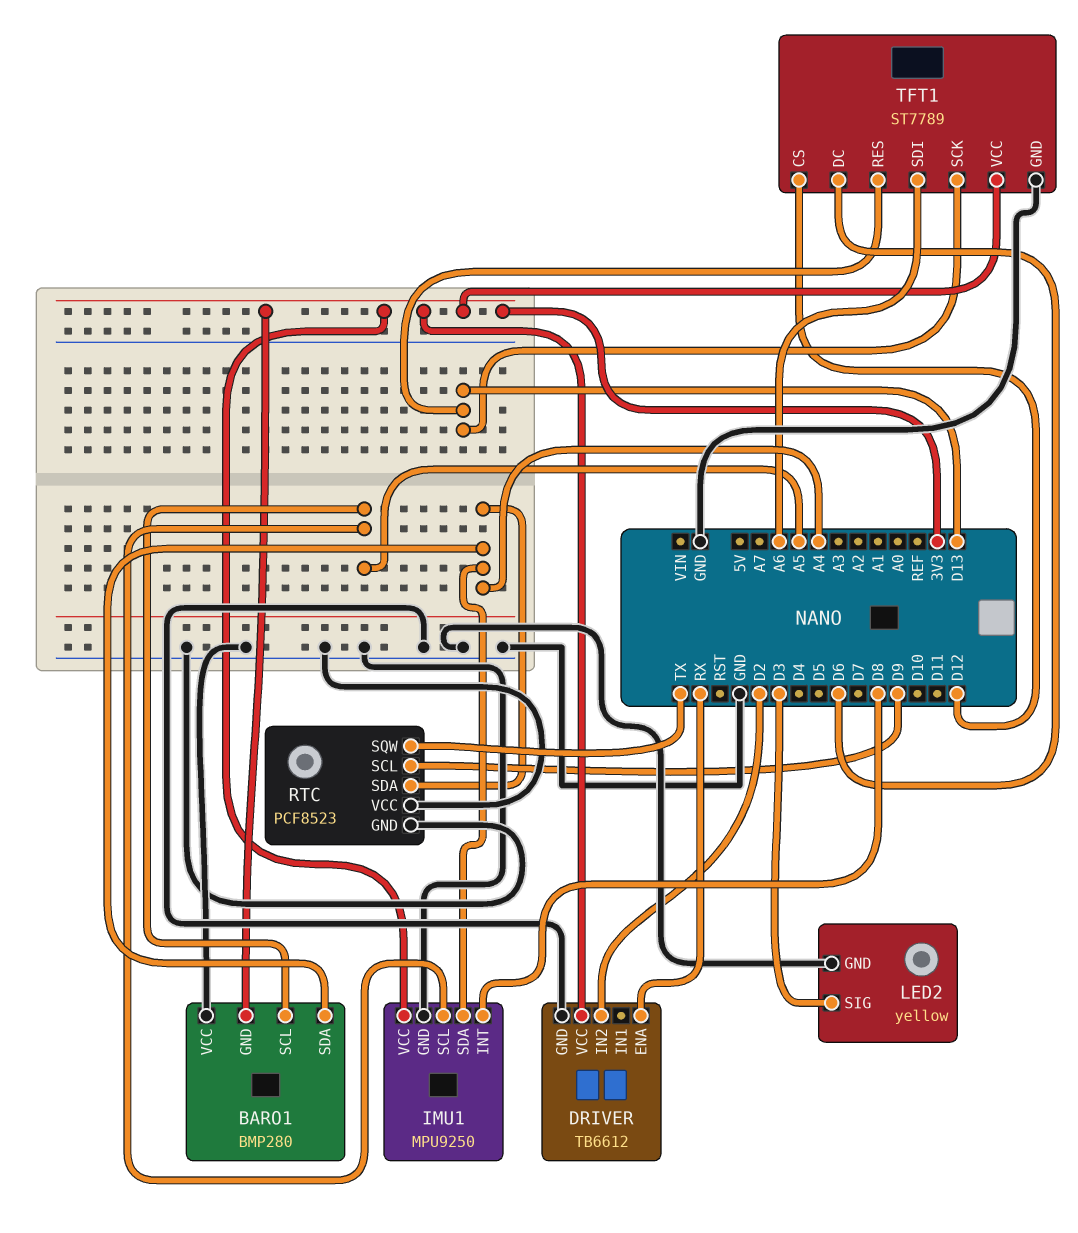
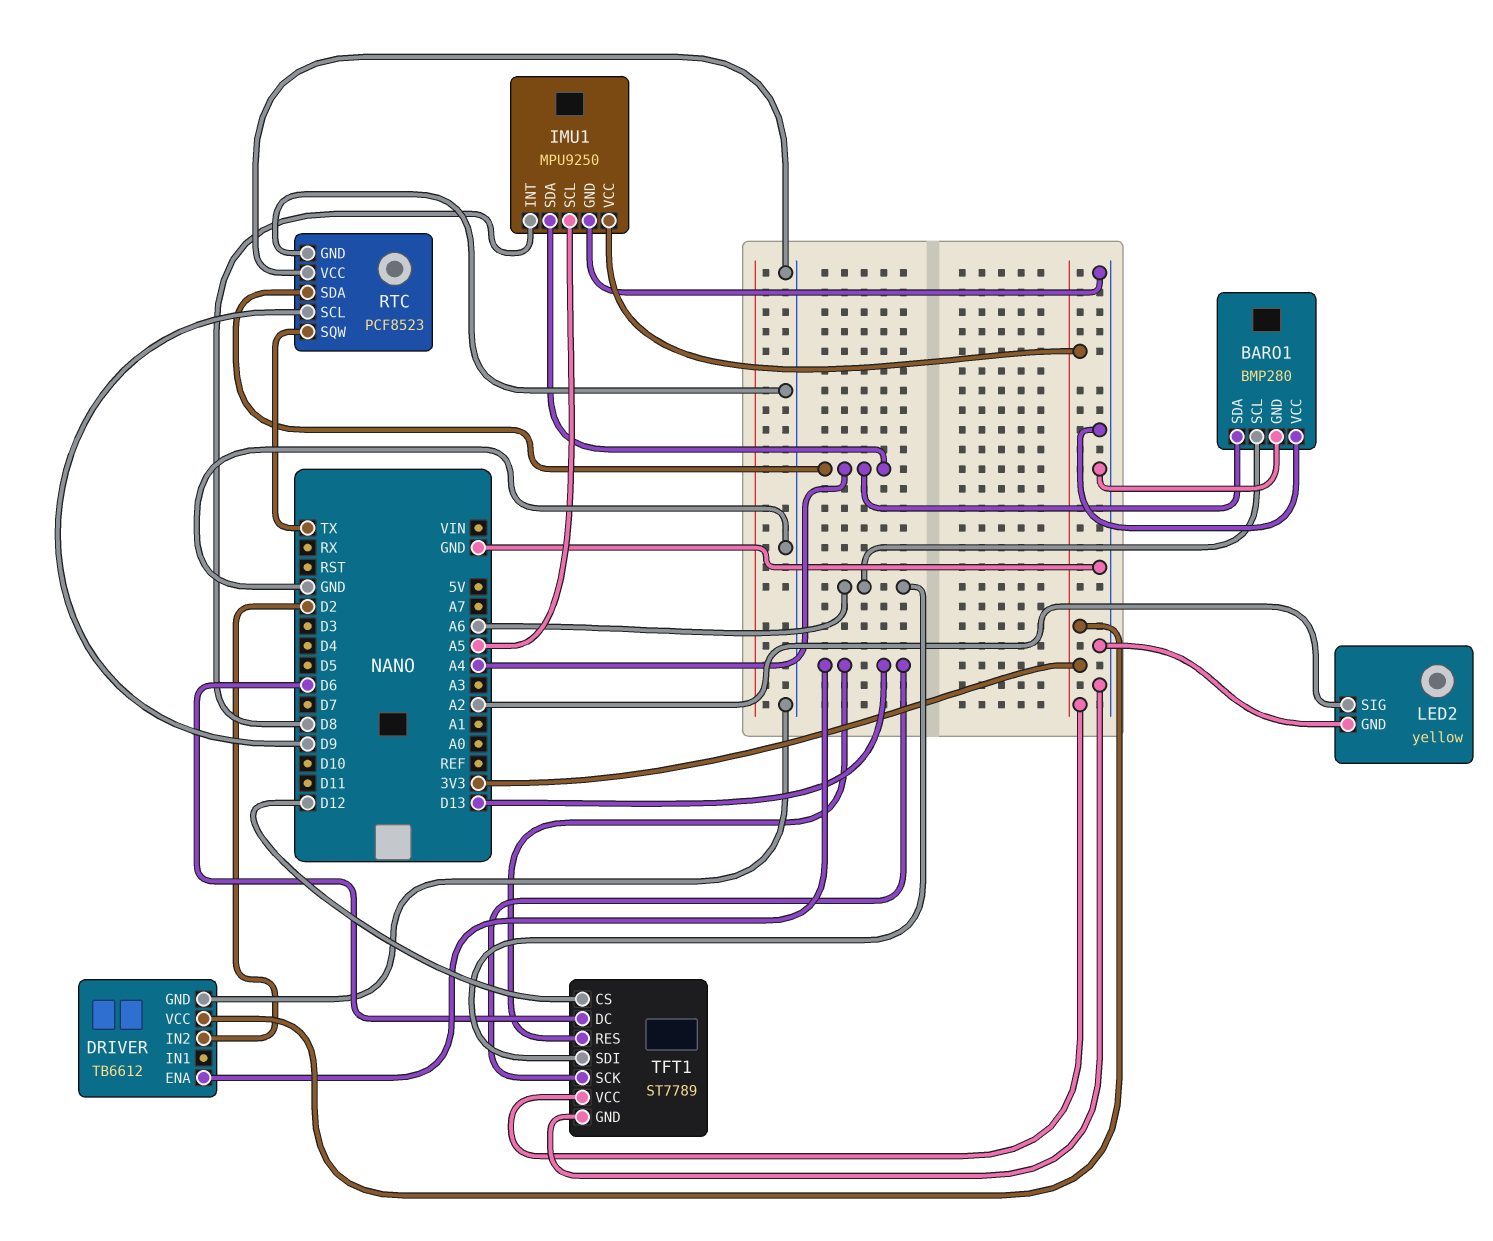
BARO1 pin GND: 3V3 -> GND
BARO1 pin SCL: A5 -> A6
DRIVER pin ENA: RX -> D13
LED2 pin SIG: D3 -> A2

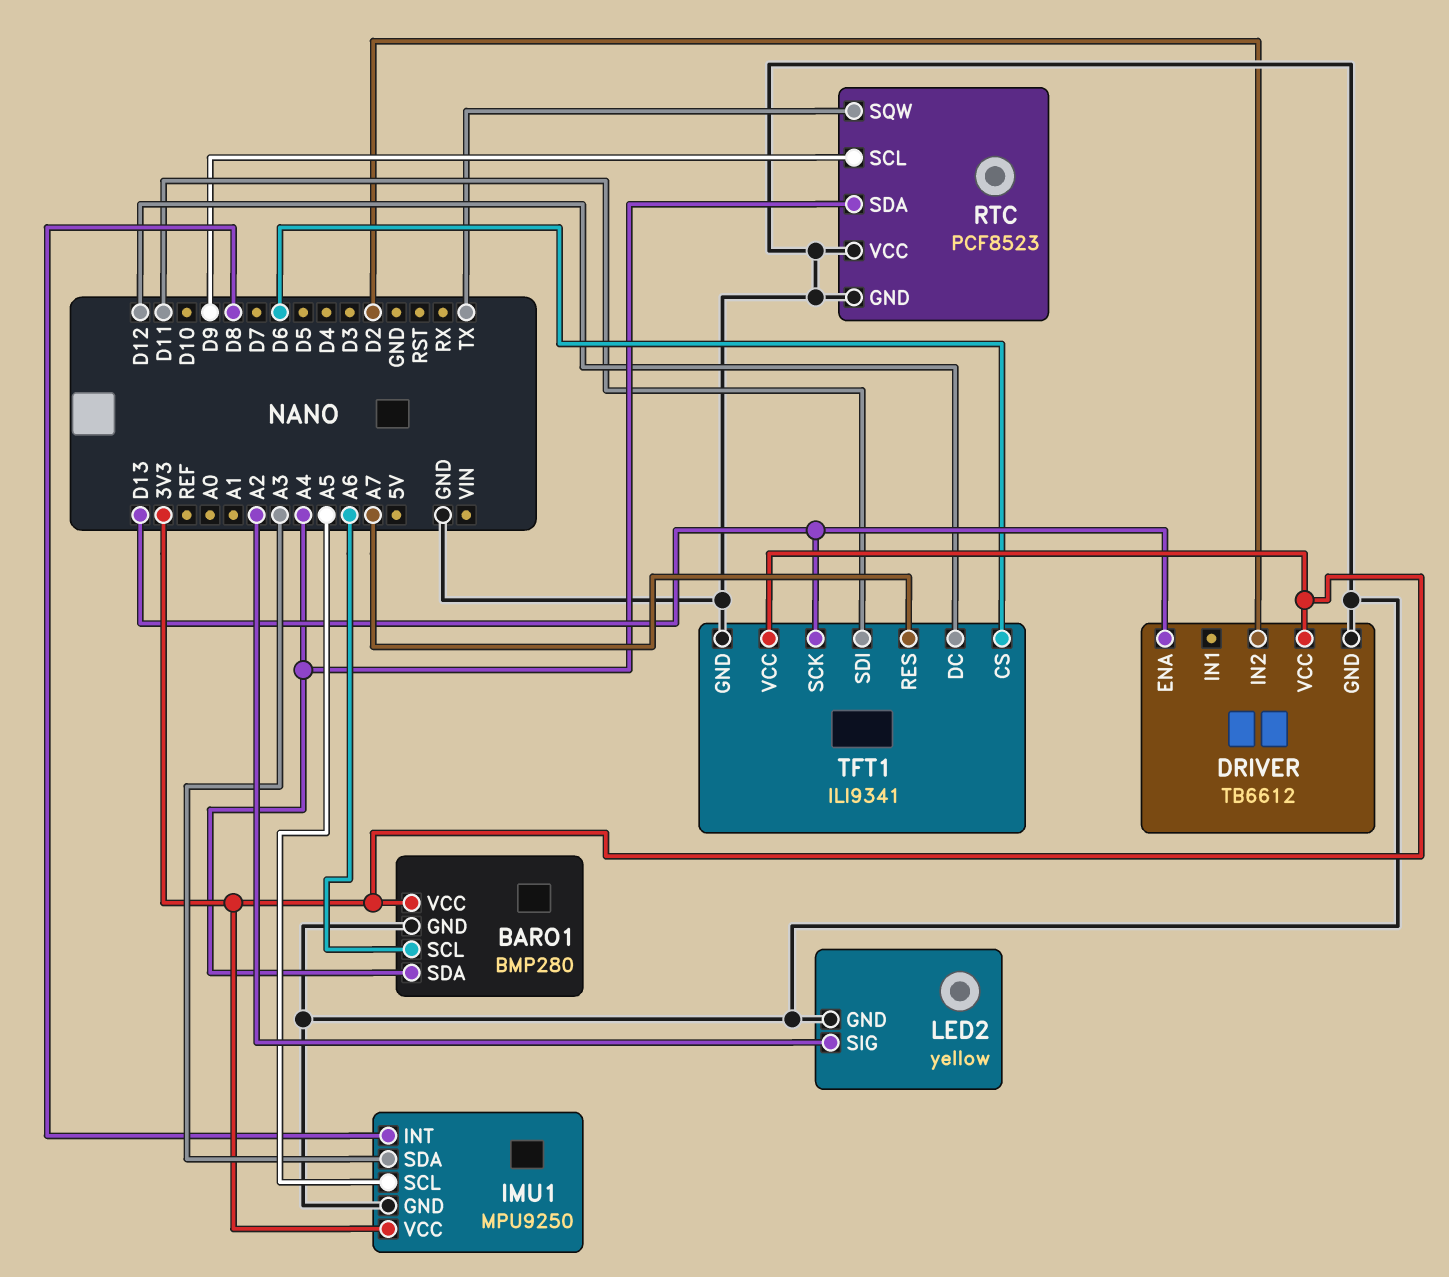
BARO1 pin VCC: GND -> 3V3
IMU1 pin SDA: A4 -> A3
TFT1: ST7789 -> ILI9341
TFT1 pin CS: D12 -> D6
TFT1 pin DC: D6 -> D12
TFT1 pin RES: D13 -> A7
TFT1 pin SDI: A6 -> D11

